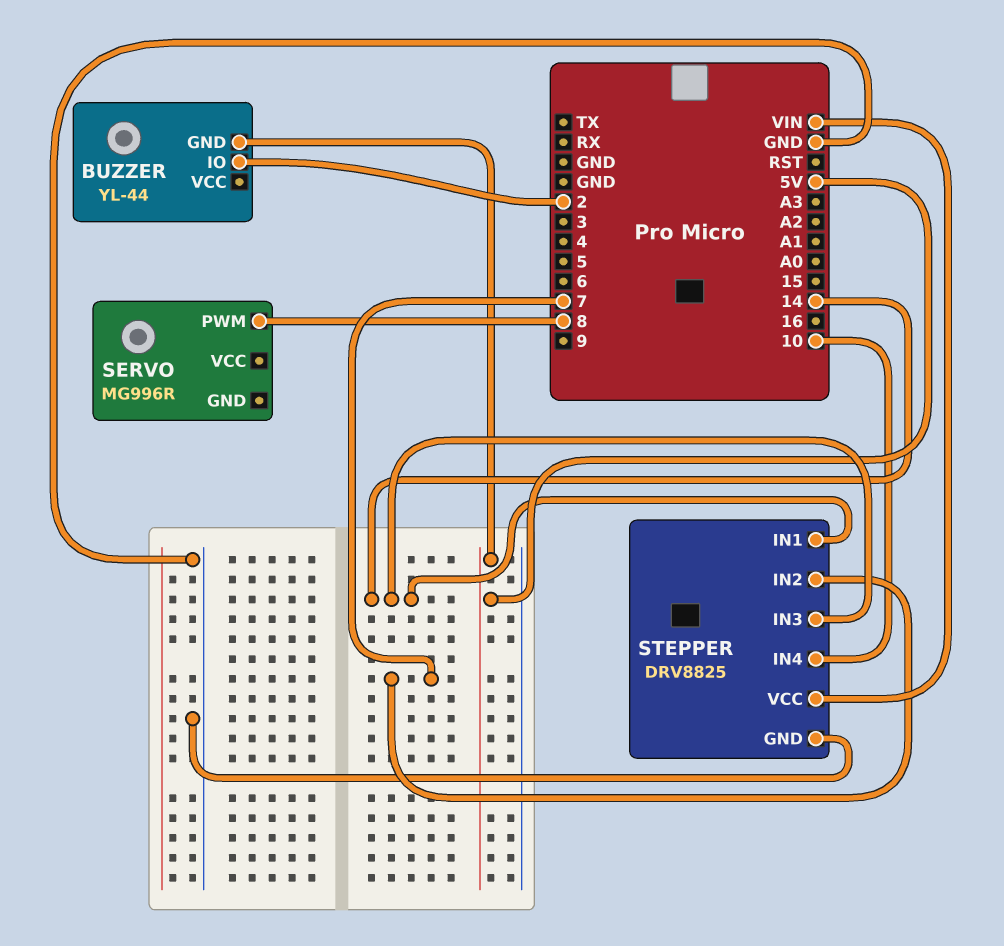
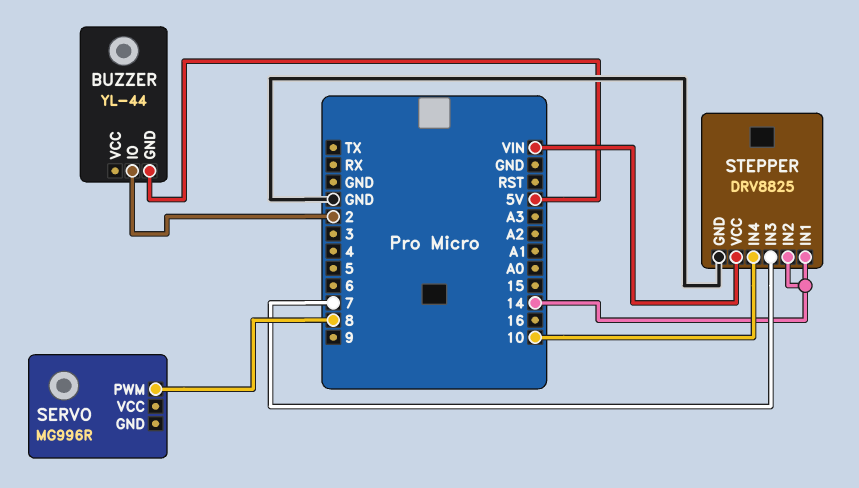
STEPPER pin IN2: 7 -> 14
STEPPER pin IN3: 14 -> 7

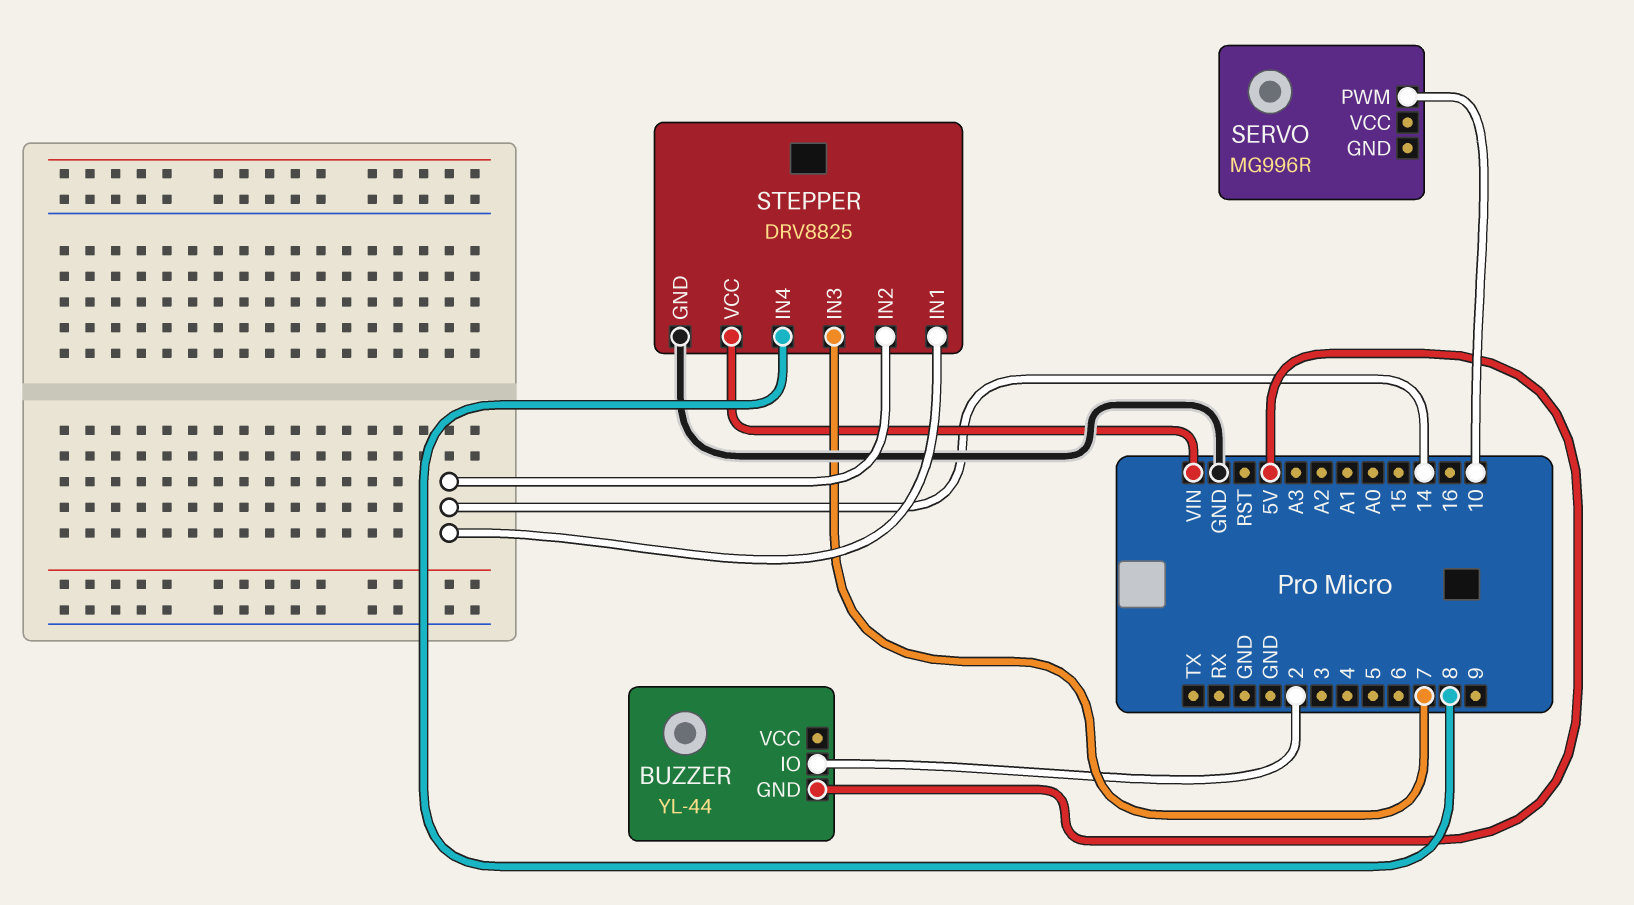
SERVO pin PWM: 8 -> 10
STEPPER pin IN4: 10 -> 8

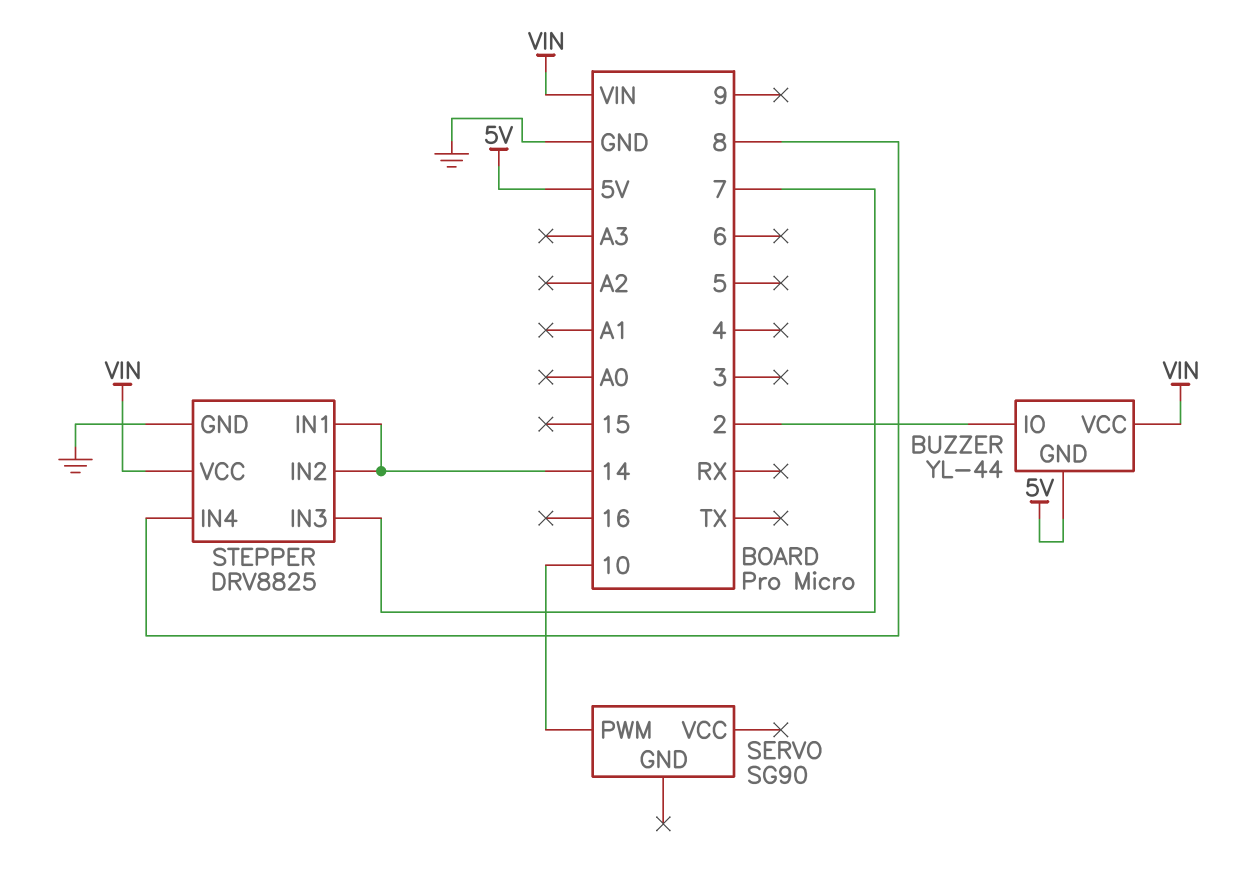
BUZZER pin VCC: none -> VIN
SERVO: MG996R -> SG90

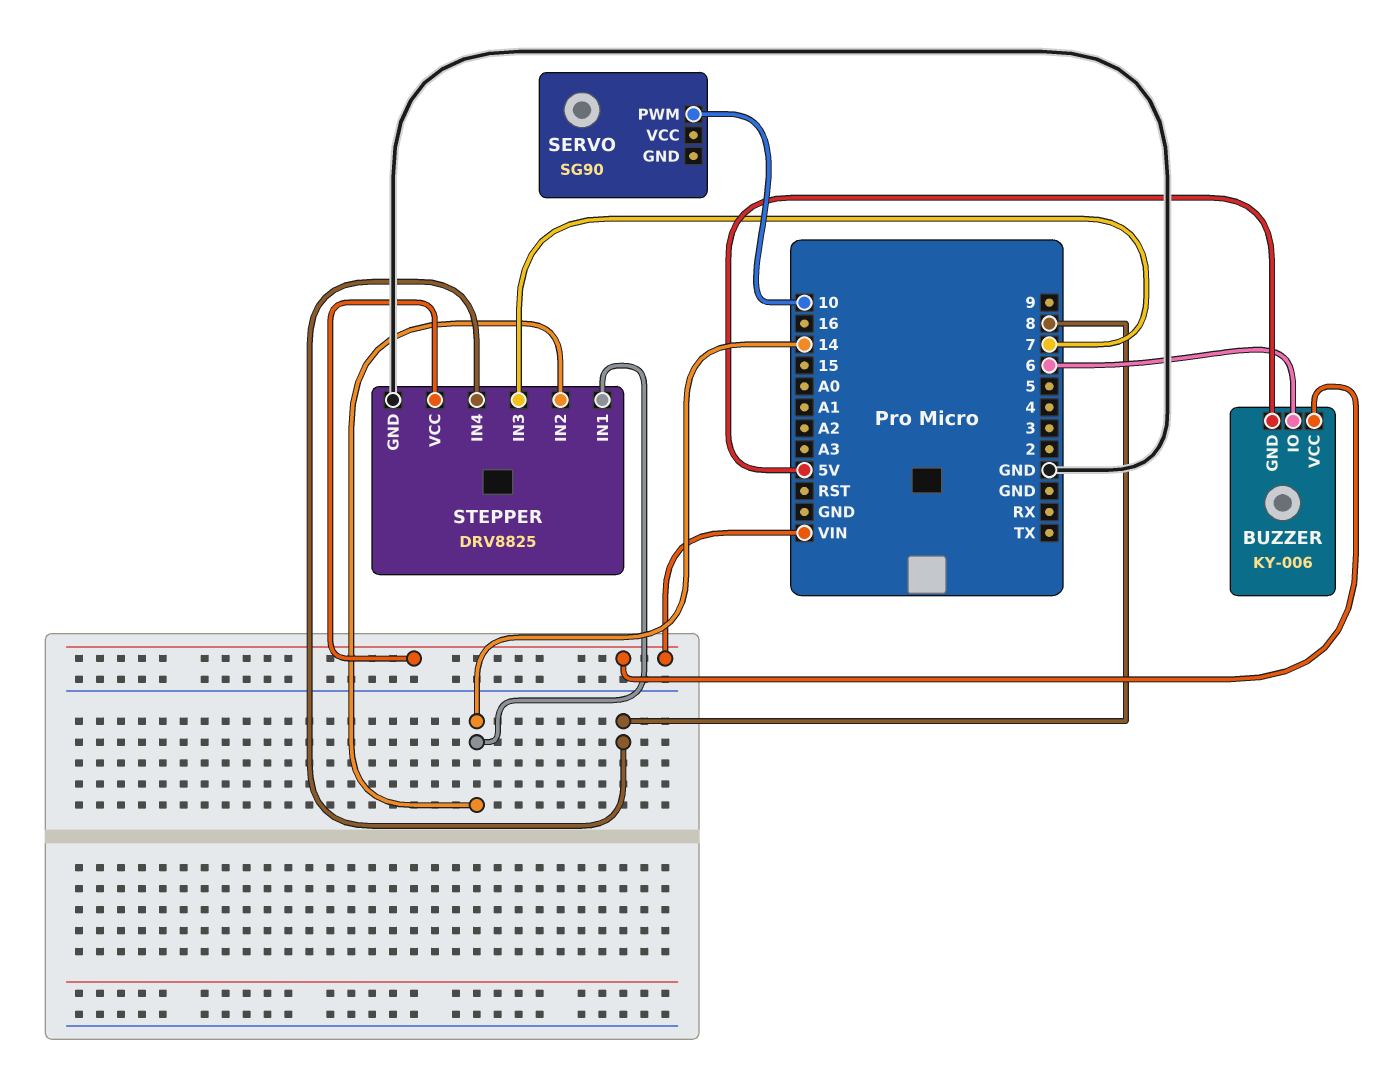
BUZZER: YL-44 -> KY-006
BUZZER pin IO: 2 -> 6

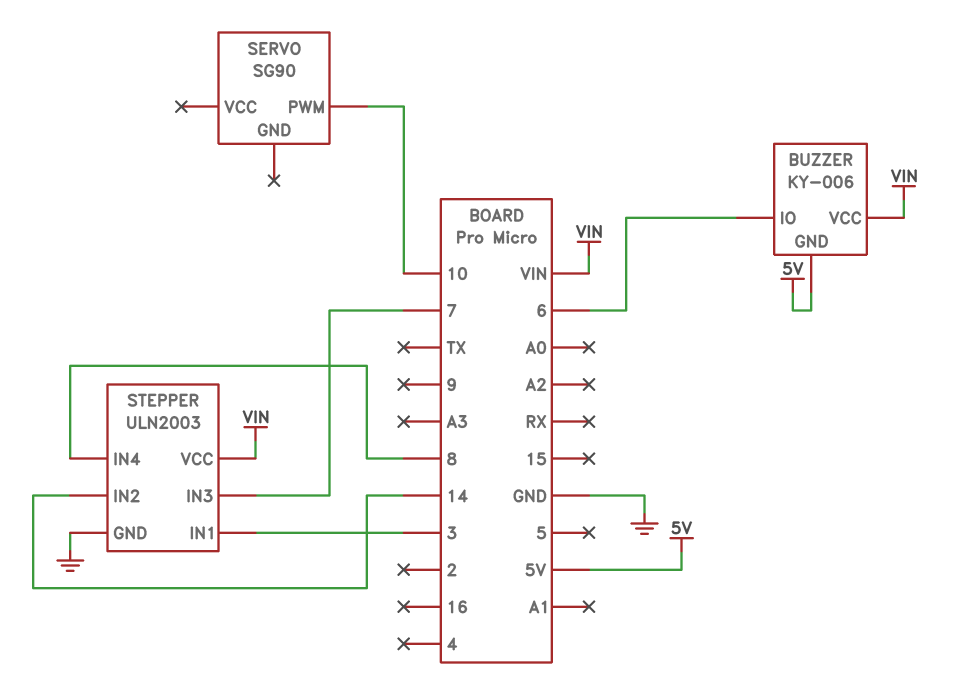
STEPPER: DRV8825 -> ULN2003
STEPPER pin IN1: 14 -> 3

